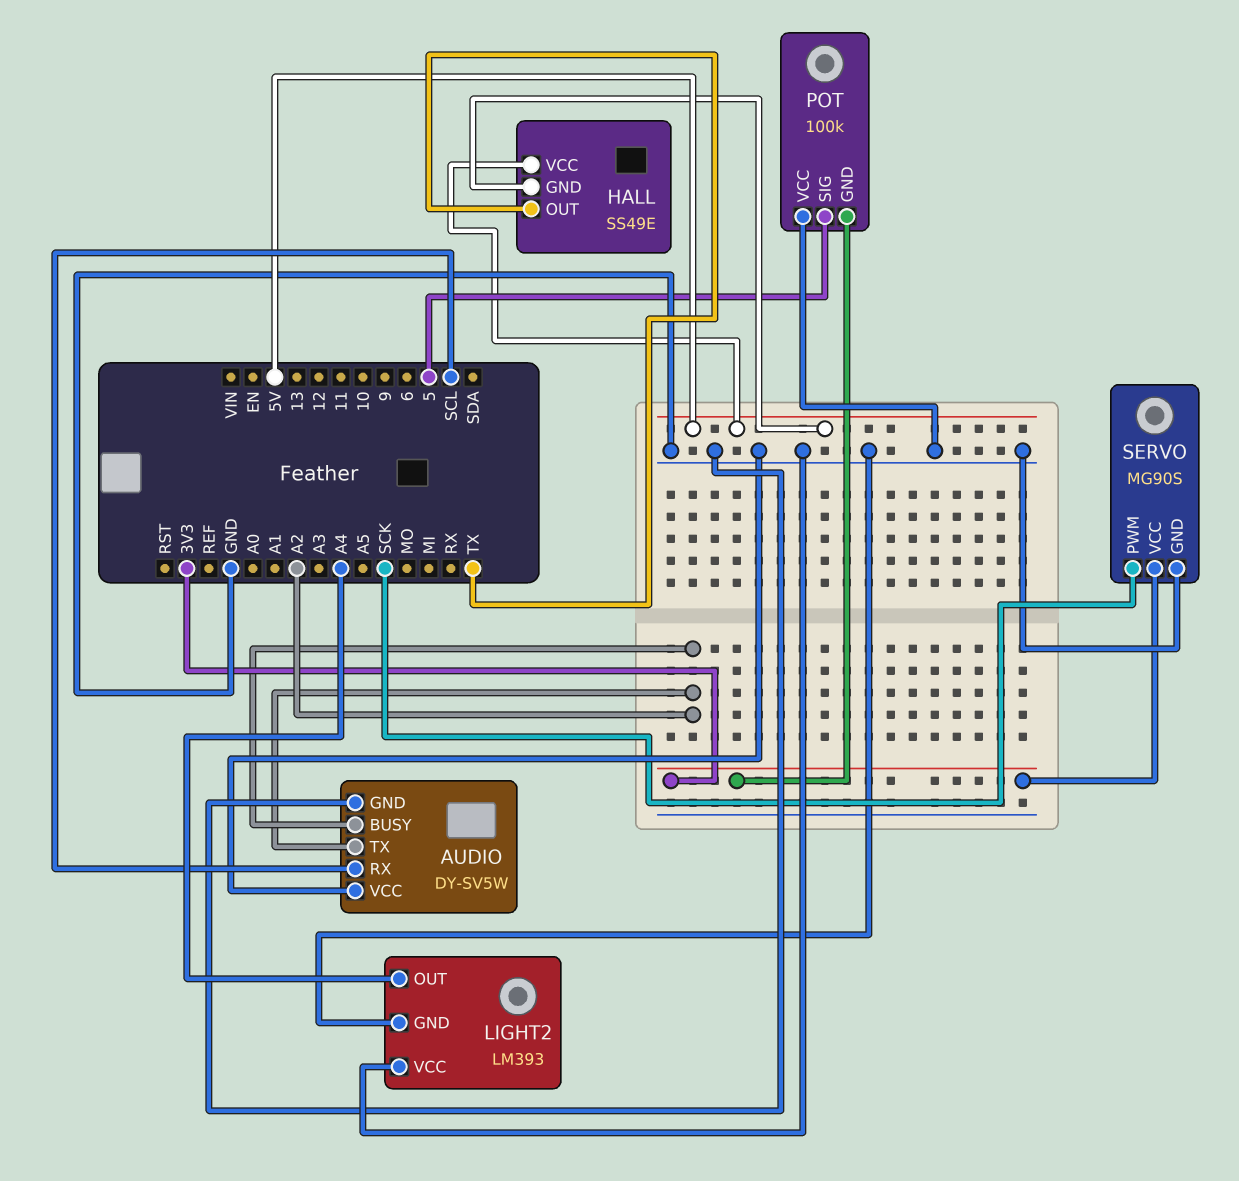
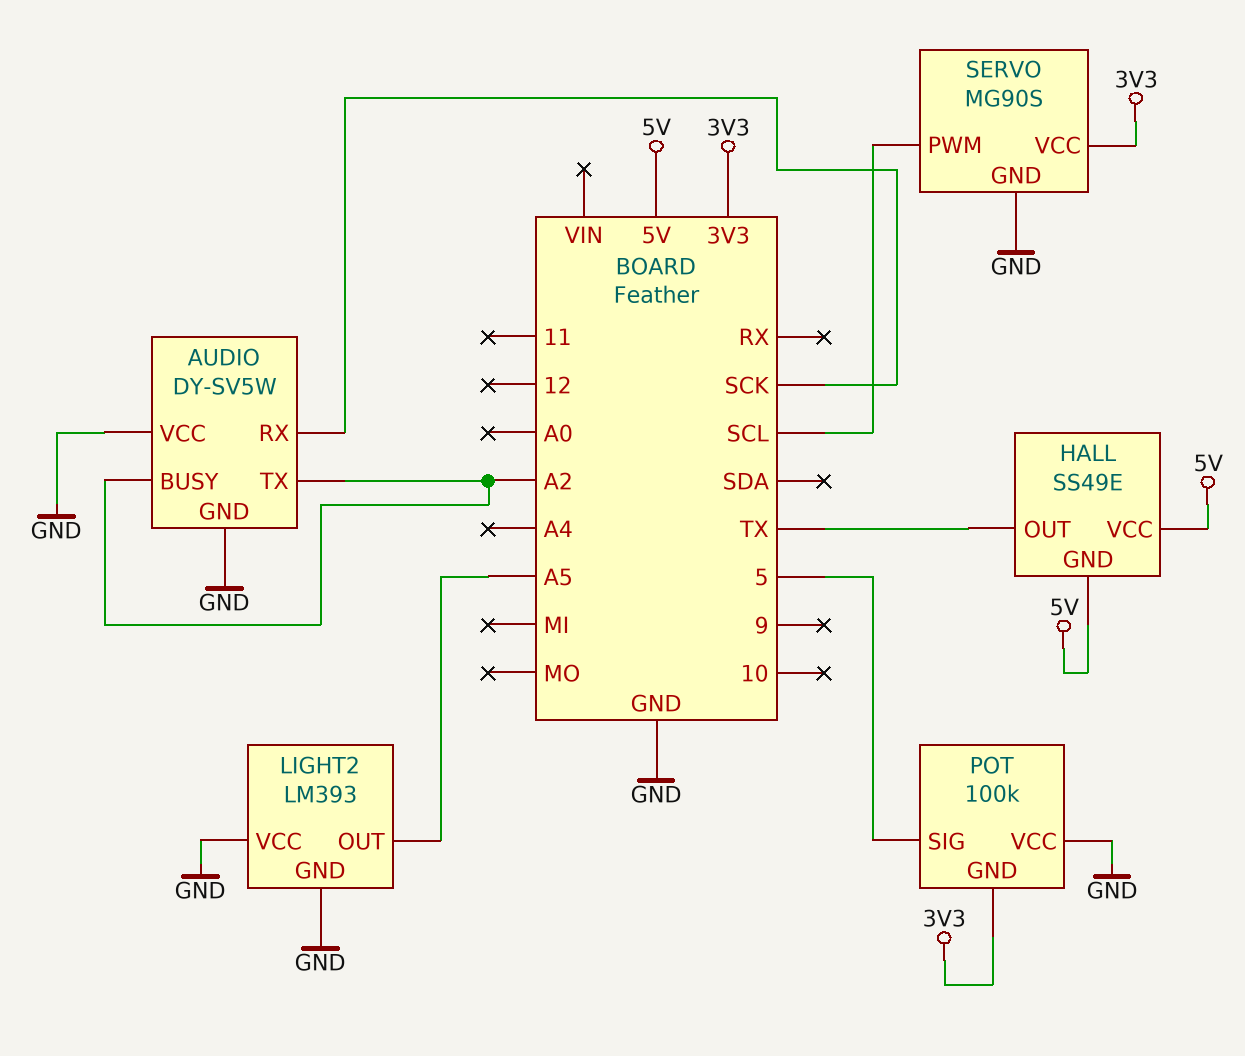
AUDIO pin RX: SCL -> SCK
LIGHT2 pin OUT: A4 -> A5
SERVO pin PWM: SCK -> SCL

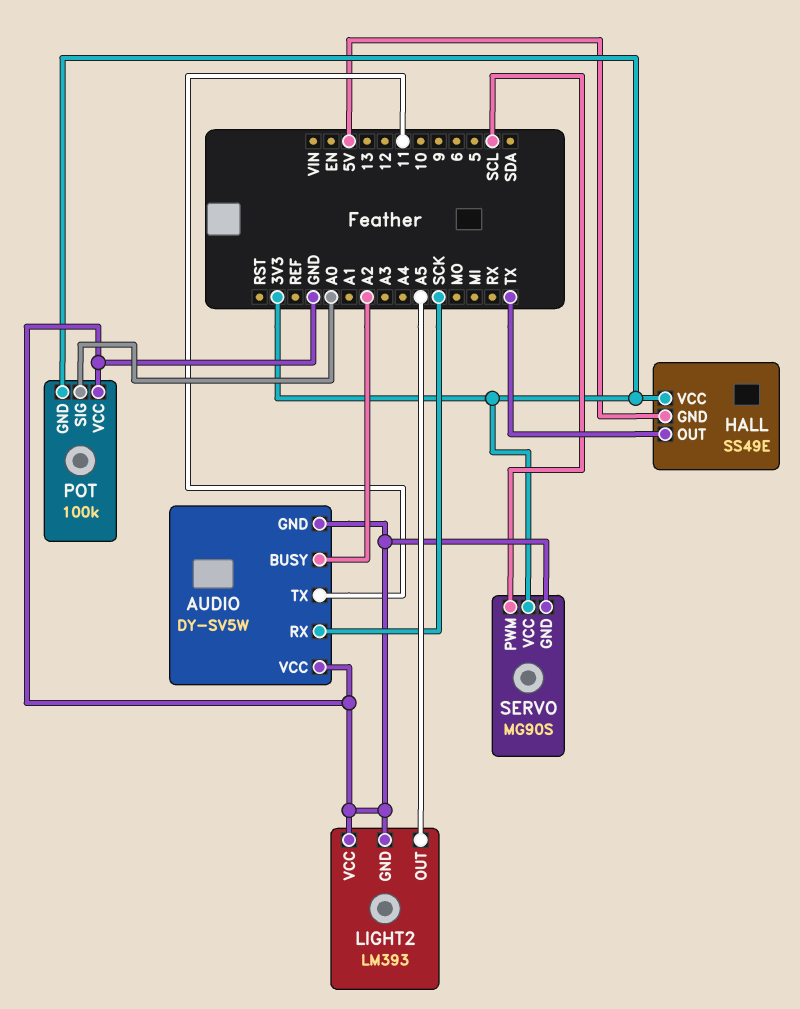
AUDIO pin TX: A2 -> 11
HALL pin VCC: 5V -> 3V3
POT pin SIG: 5 -> A0

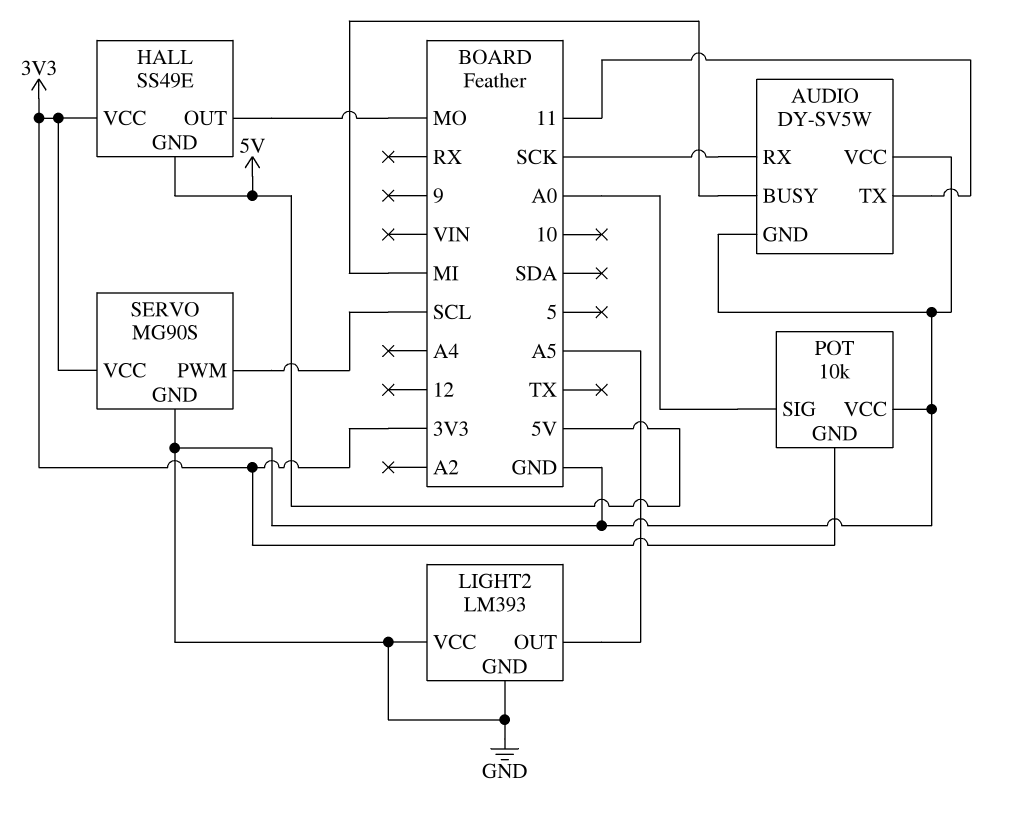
AUDIO pin BUSY: A2 -> MI
HALL pin OUT: TX -> MO
POT: 100k -> 10k

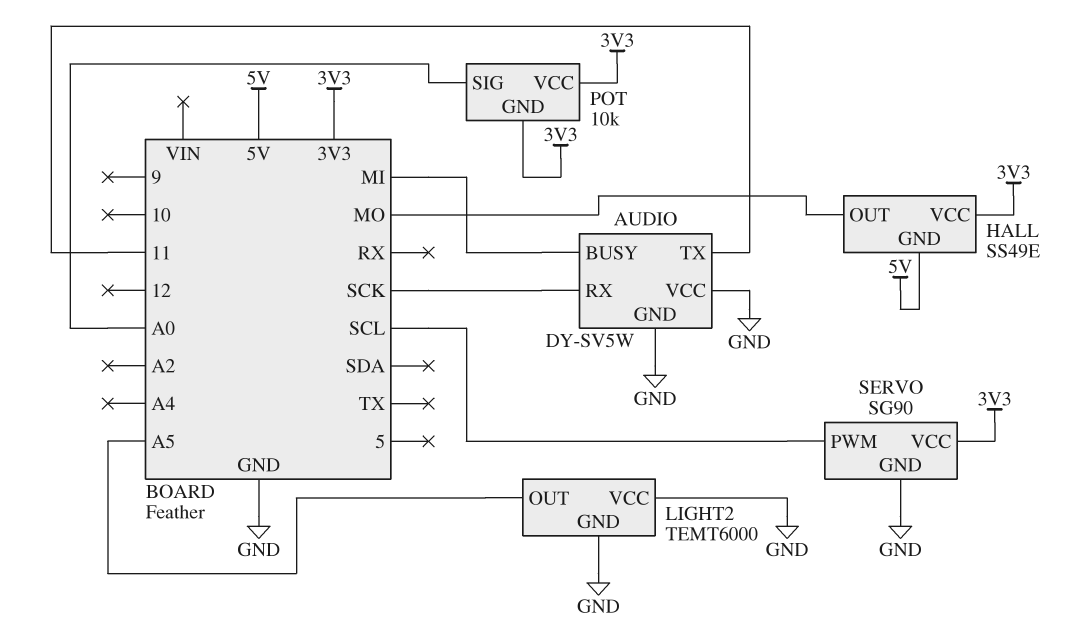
LIGHT2: LM393 -> TEMT6000
POT pin VCC: GND -> 3V3
SERVO: MG90S -> SG90

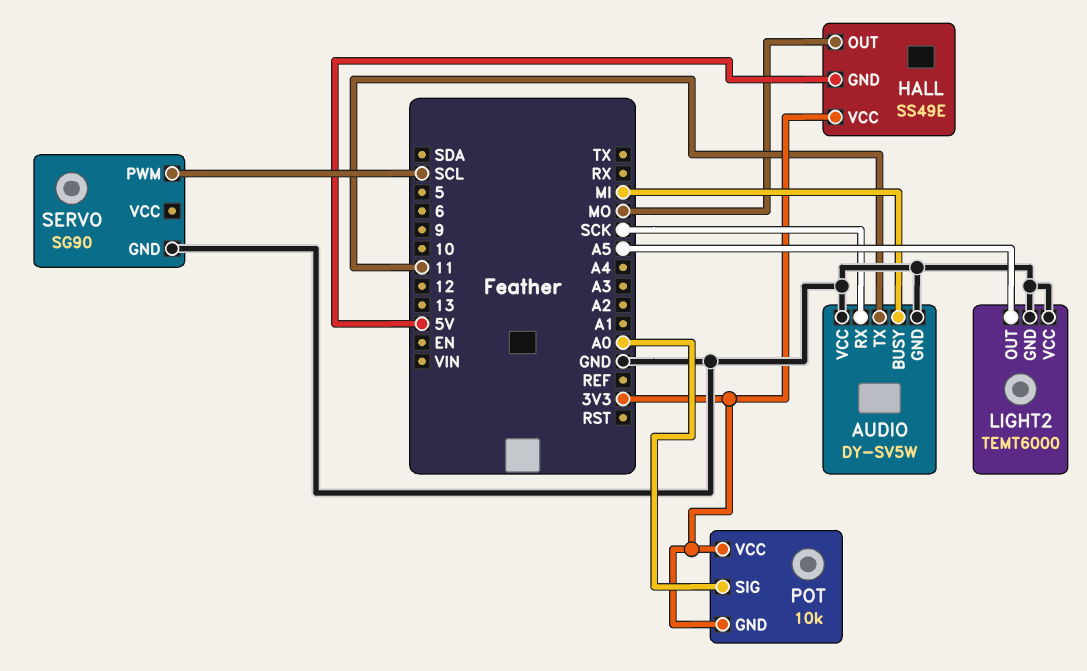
SERVO pin VCC: 3V3 -> none

